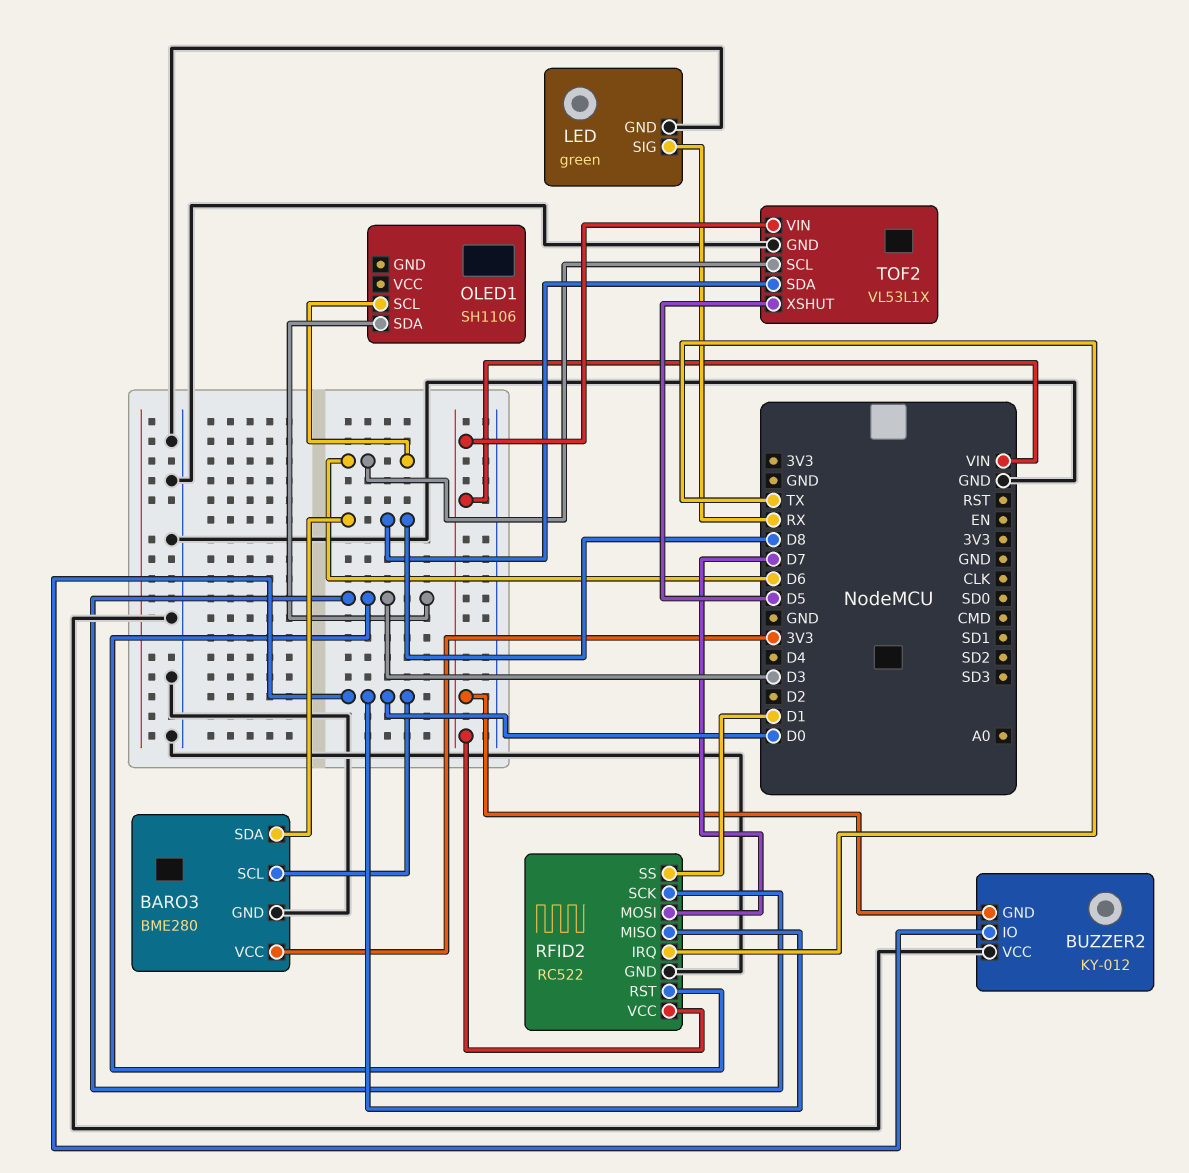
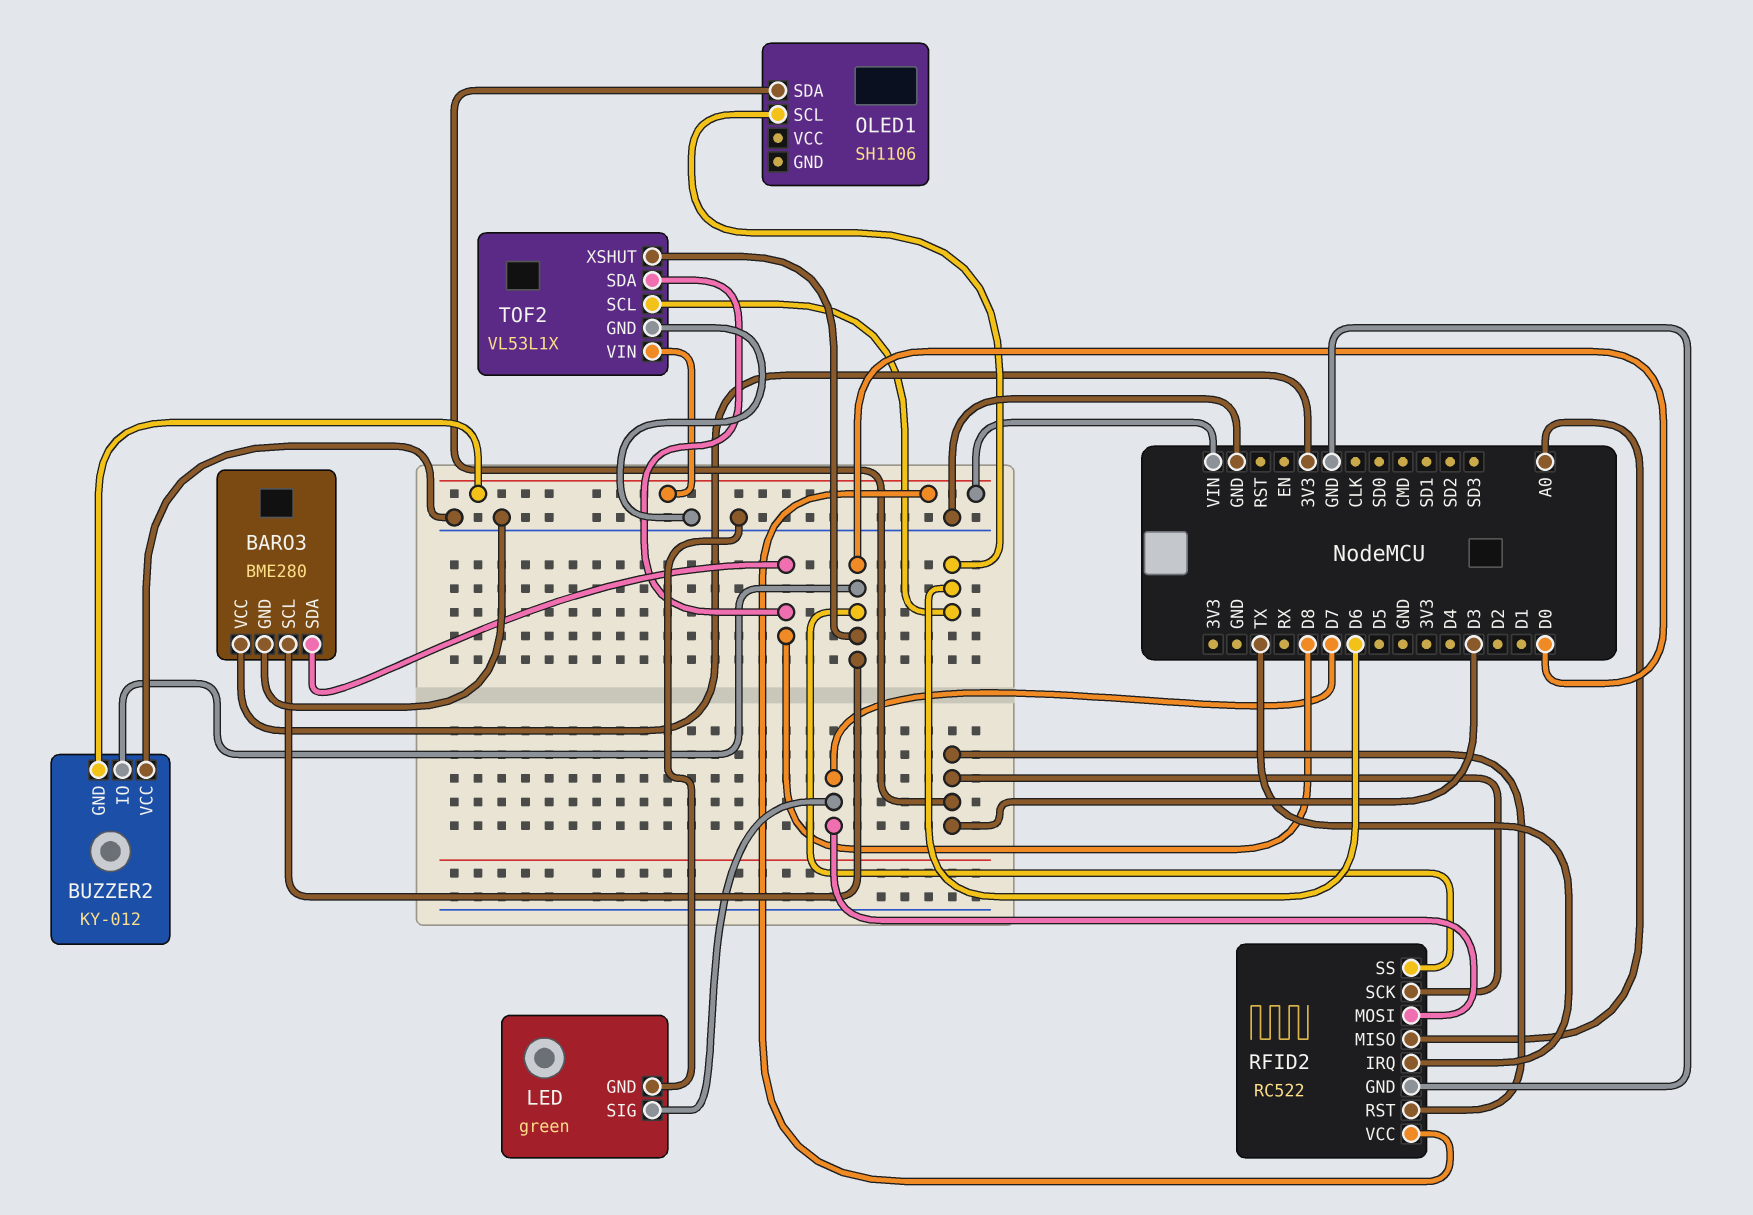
LED pin SIG: RX -> D7
RFID2 pin MISO: D0 -> A0
RFID2 pin SS: D1 -> D0
TOF2 pin XSHUT: D5 -> D0

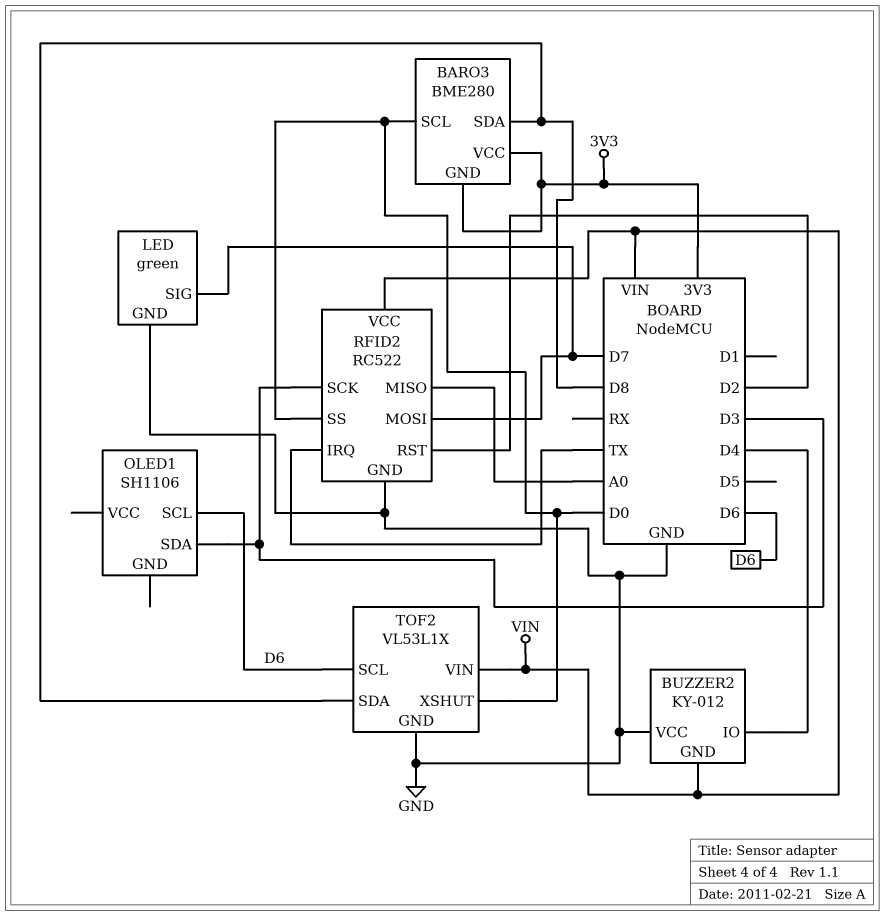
BARO3 pin GND: GND -> 3V3
BUZZER2 pin IO: D0 -> D4
RFID2 pin RST: D3 -> D2

